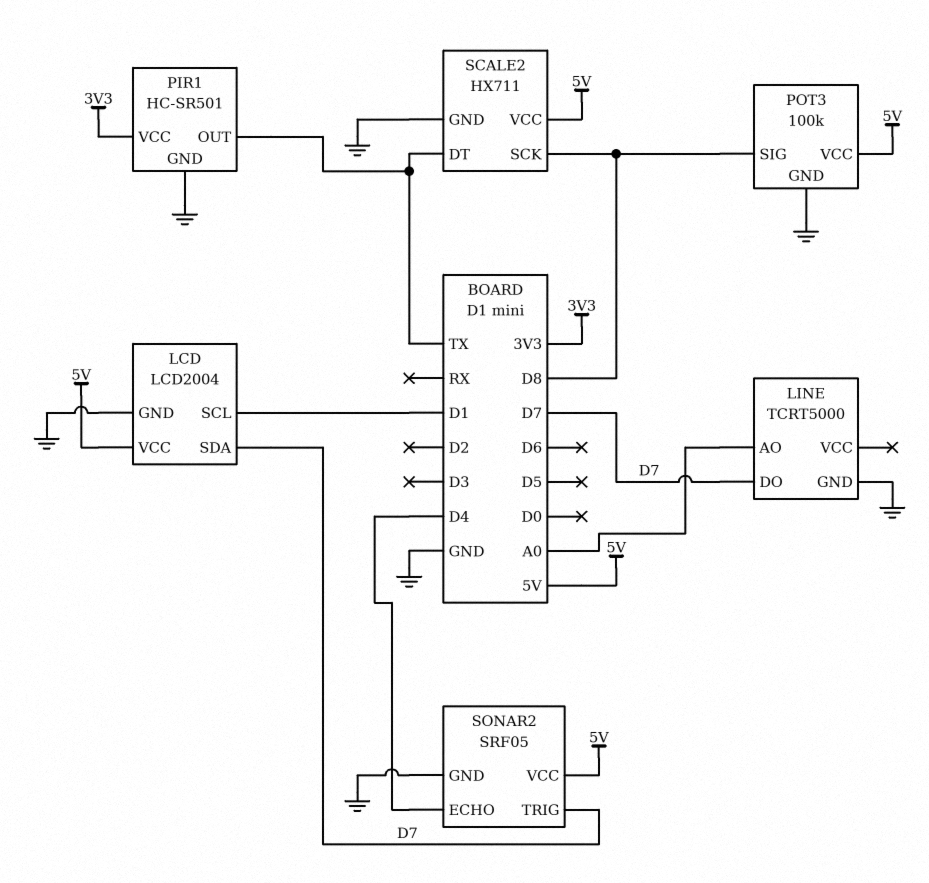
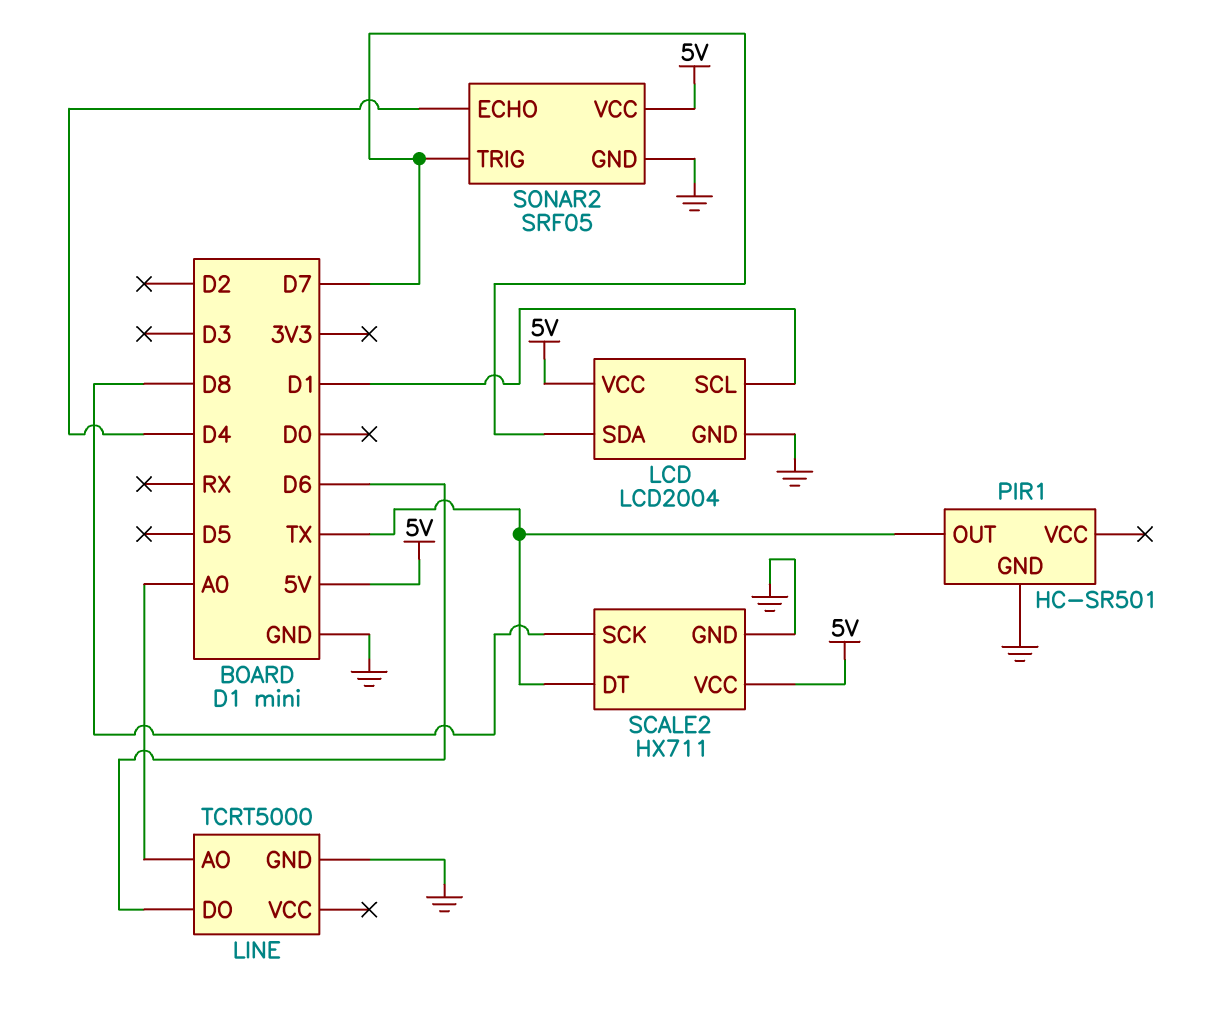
LINE pin DO: D7 -> D6
PIR1 pin VCC: 3V3 -> none
POT3: 100k -> none
POT3 pin GND: GND -> none
POT3 pin SIG: D8 -> none
POT3 pin VCC: 5V -> none

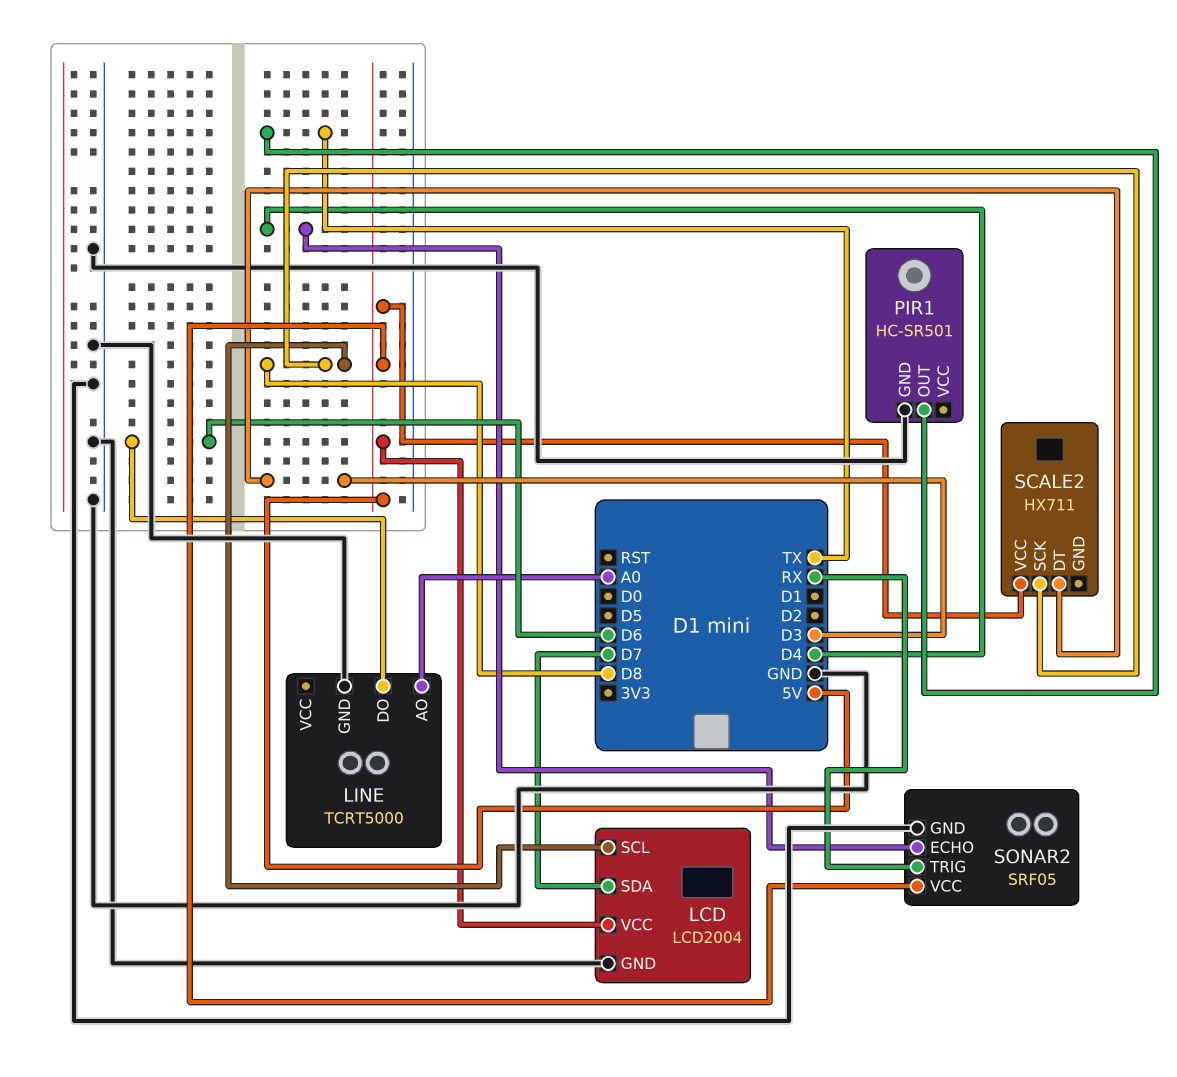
LCD pin SCL: D1 -> D8
SCALE2 pin DT: TX -> D3
SCALE2 pin GND: GND -> none
SONAR2 pin TRIG: D7 -> RX

